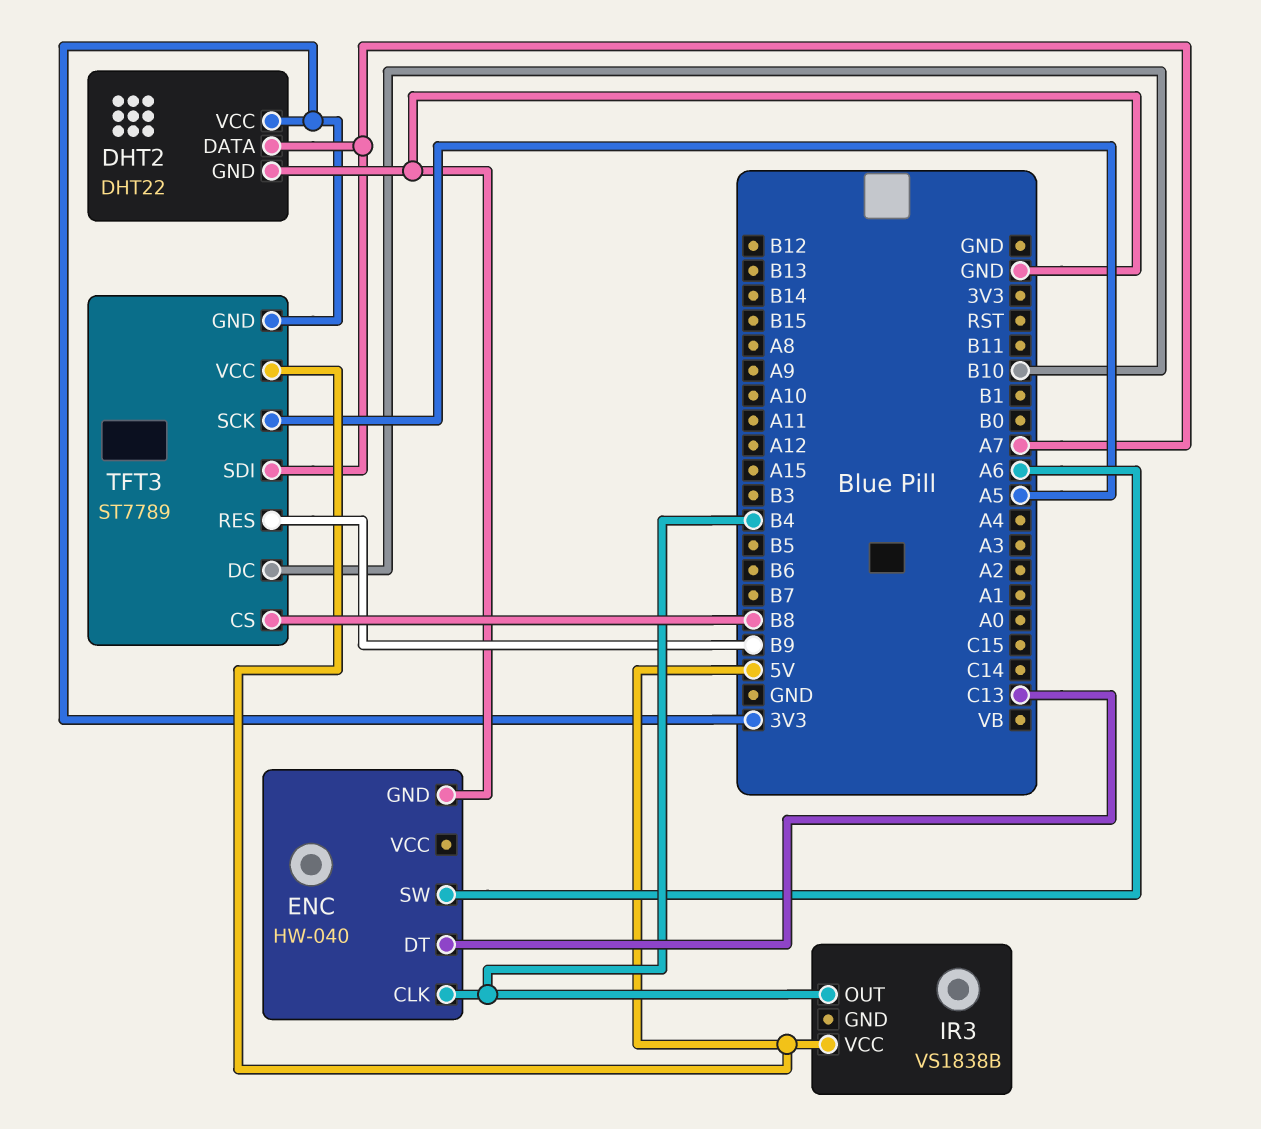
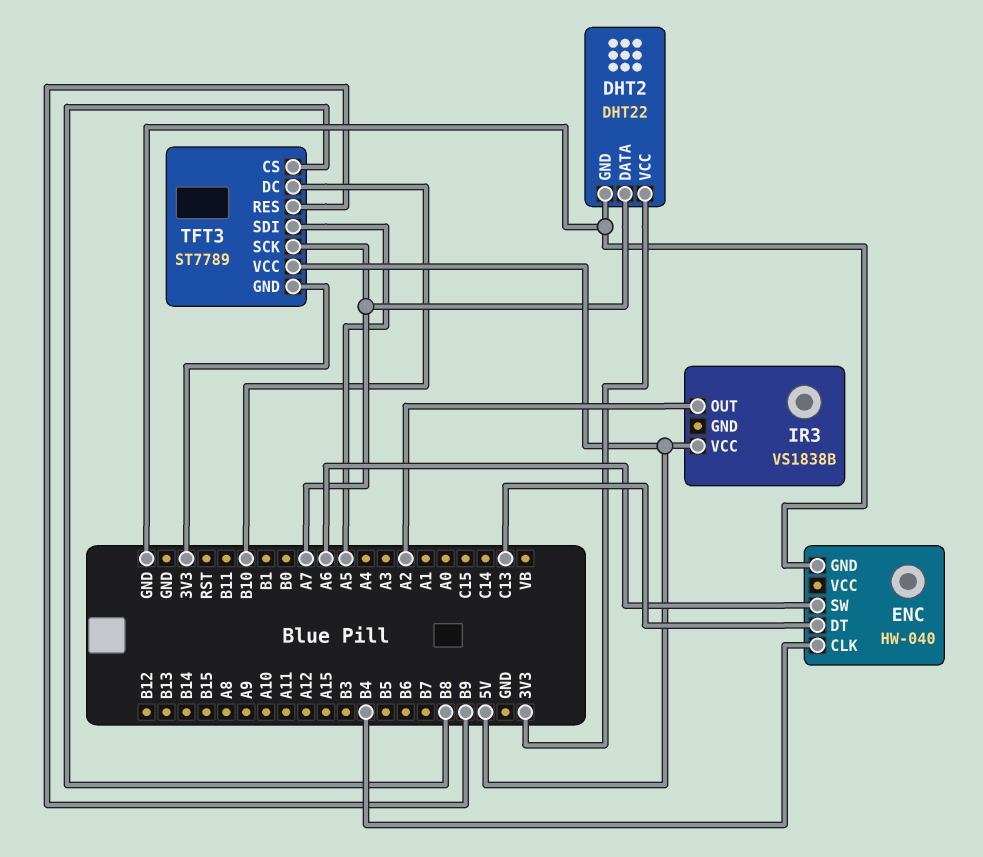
IR3 pin OUT: B4 -> A2
TFT3 pin SCK: A5 -> A7
TFT3 pin SDI: A7 -> A5

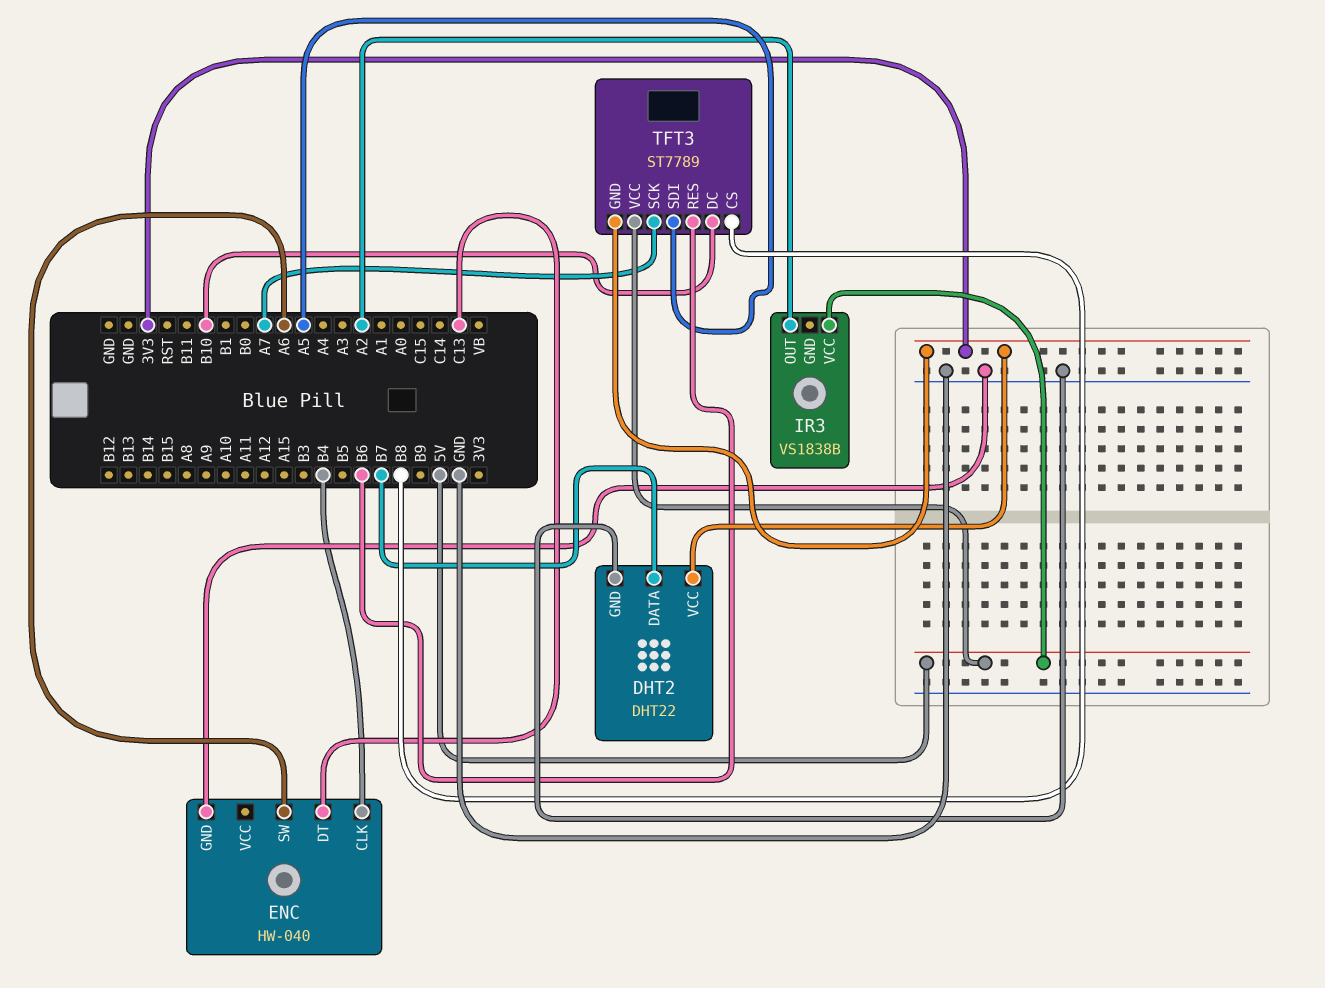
DHT2 pin DATA: A7 -> B7
TFT3 pin RES: B9 -> B6

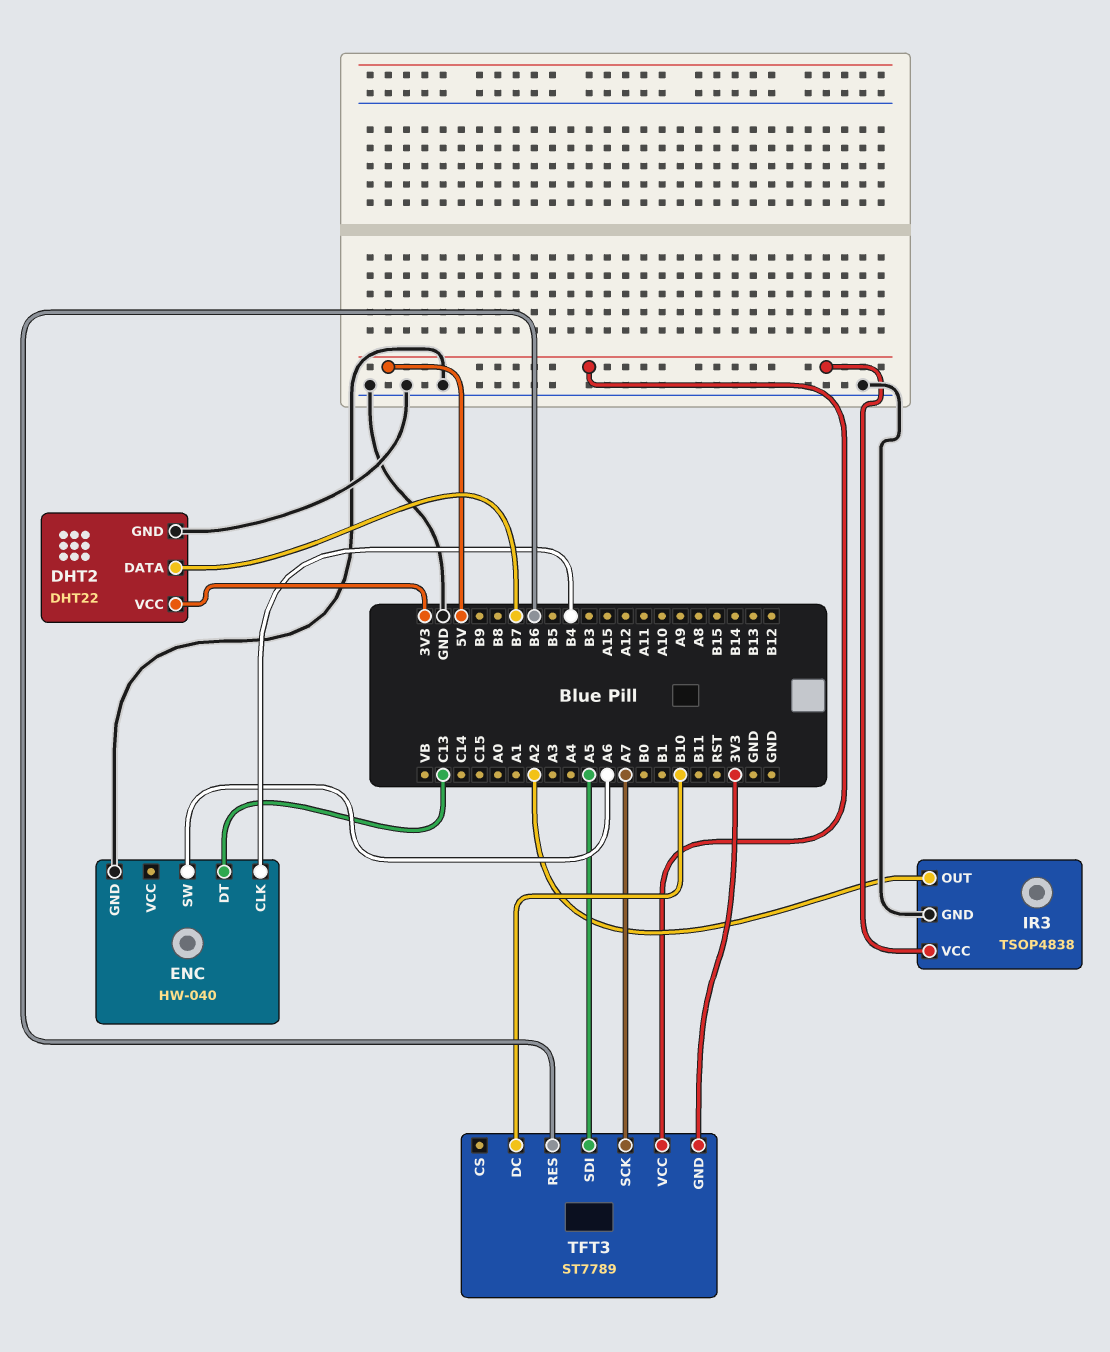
IR3: VS1838B -> TSOP4838
IR3 pin GND: none -> GND
TFT3 pin CS: B8 -> none

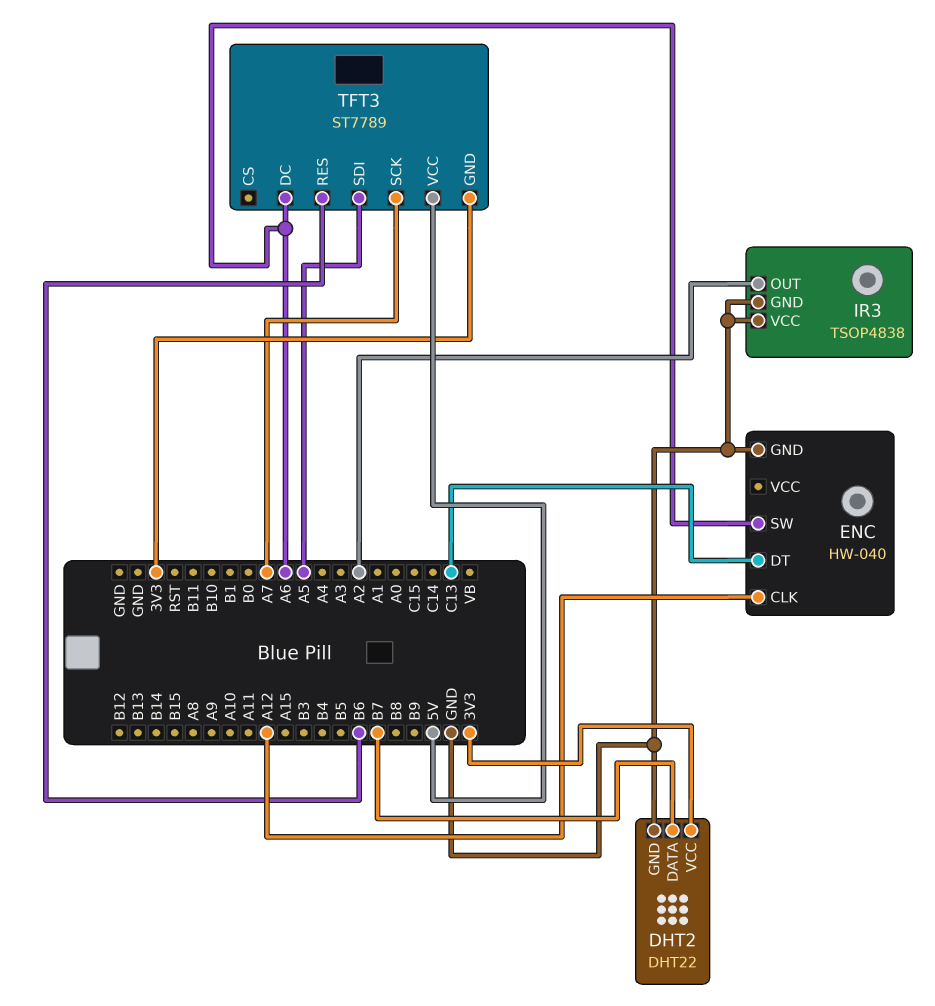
ENC pin CLK: B4 -> A12
IR3 pin VCC: 5V -> GND
TFT3 pin DC: B10 -> A6

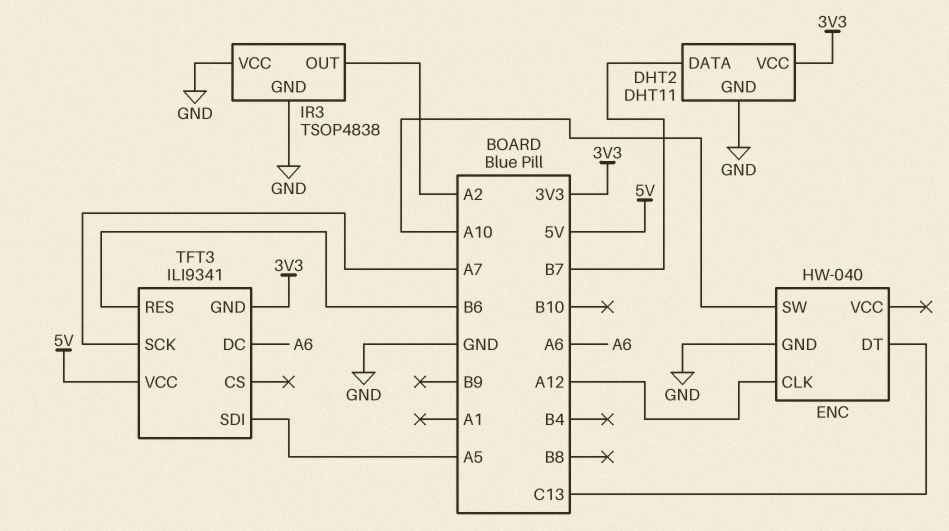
DHT2: DHT22 -> DHT11
ENC pin SW: A6 -> A10
TFT3: ST7789 -> ILI9341

